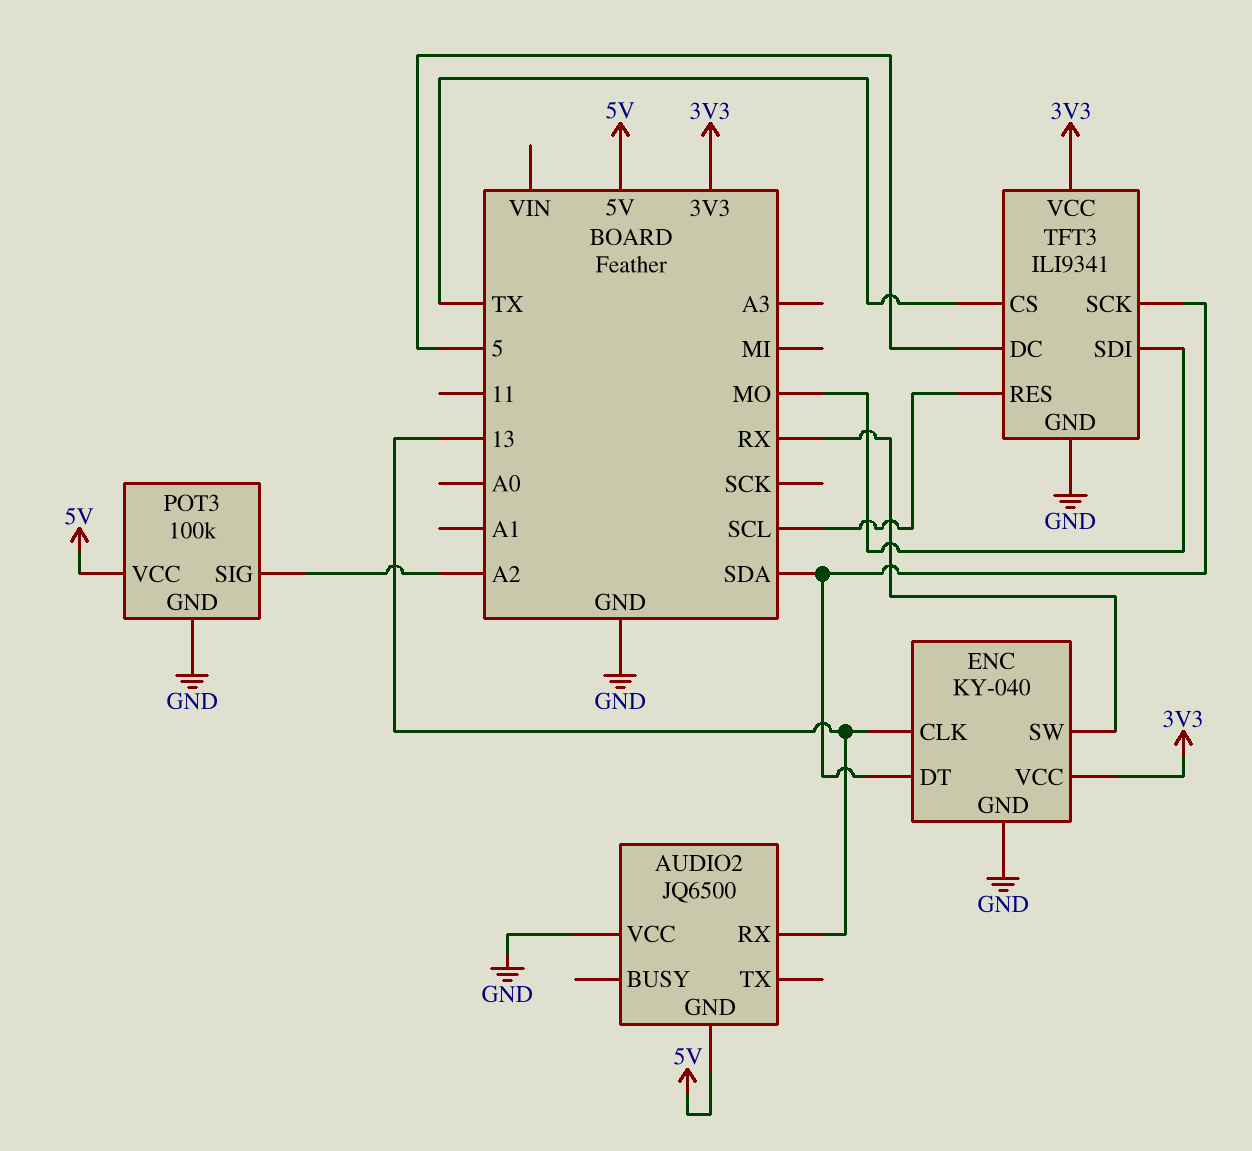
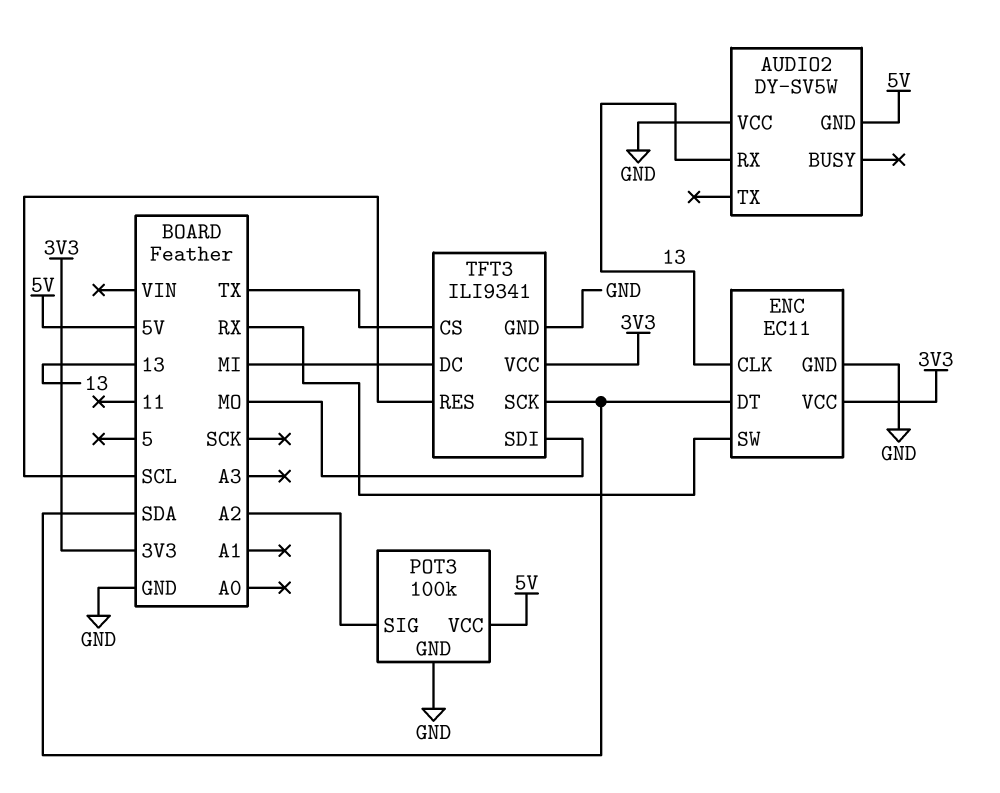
AUDIO2: JQ6500 -> DY-SV5W
ENC: KY-040 -> EC11
TFT3 pin DC: 5 -> MI

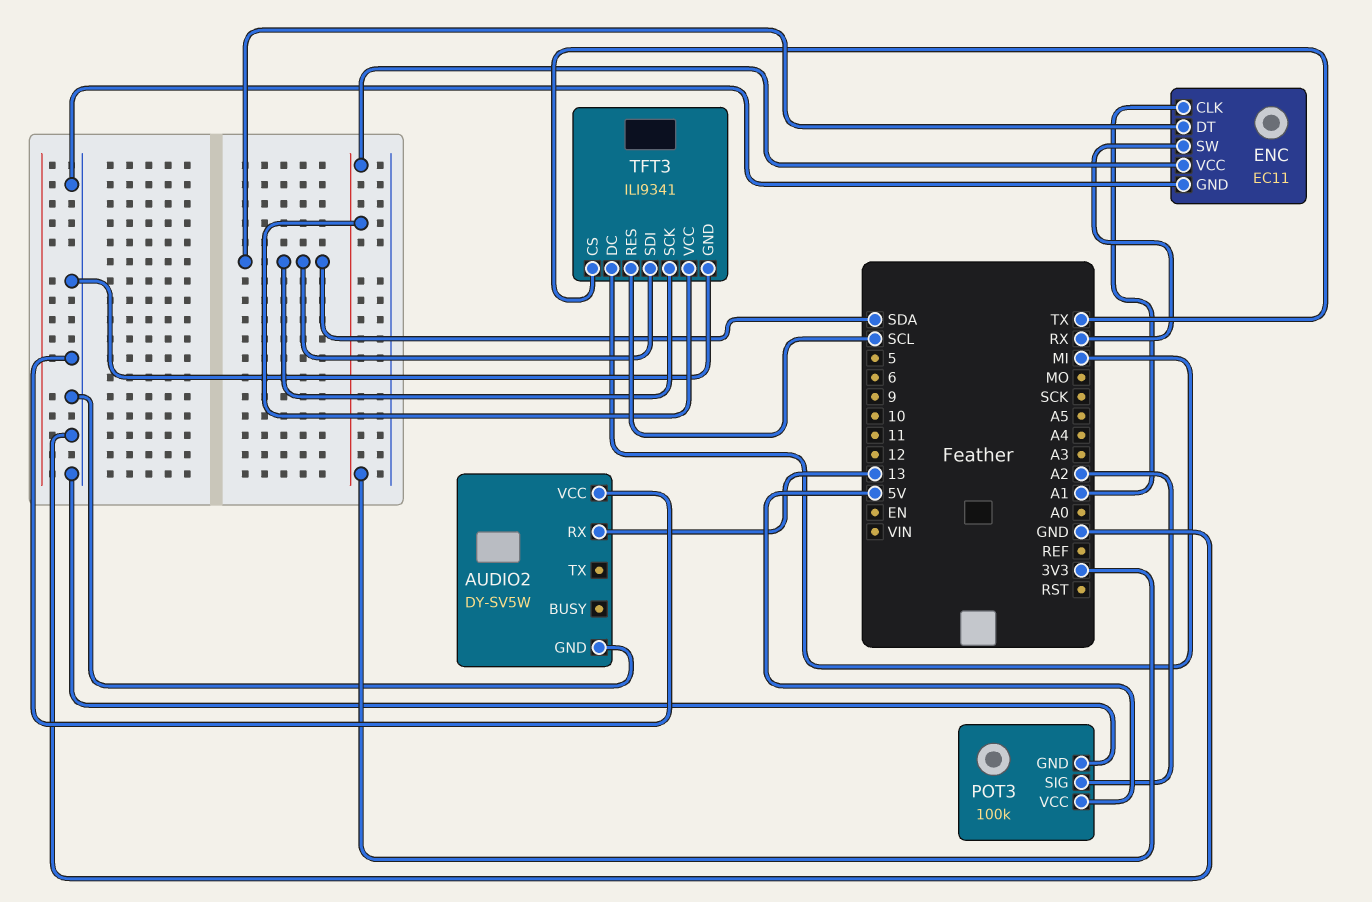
AUDIO2 pin GND: 5V -> GND
ENC pin CLK: 13 -> A1
TFT3 pin SDI: MO -> SDA

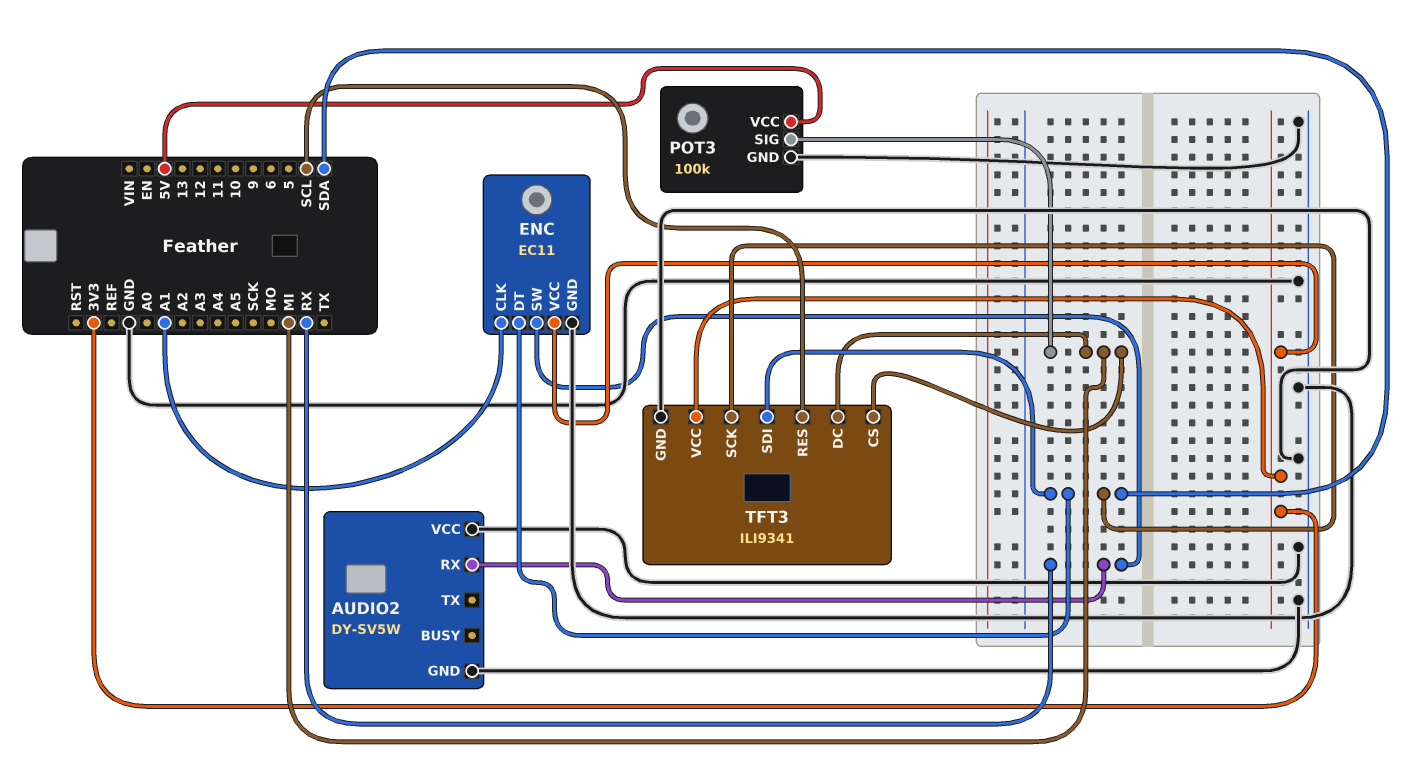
AUDIO2 pin RX: 13 -> RX
POT3 pin SIG: A2 -> MI
TFT3 pin CS: TX -> MI

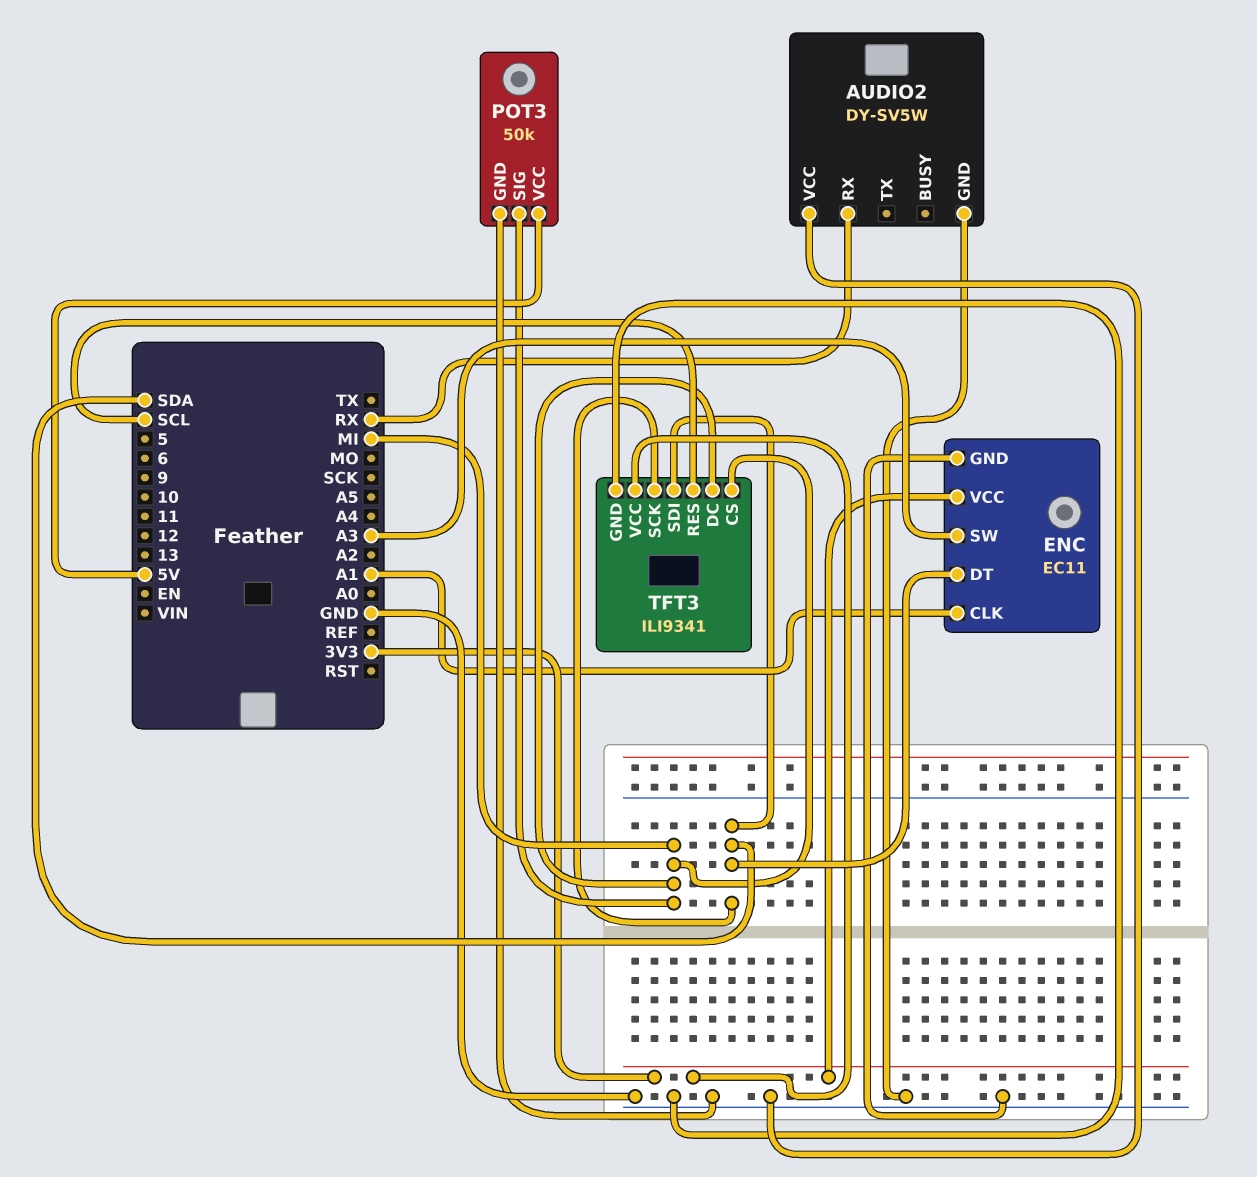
ENC pin SW: RX -> A3
POT3: 100k -> 50k

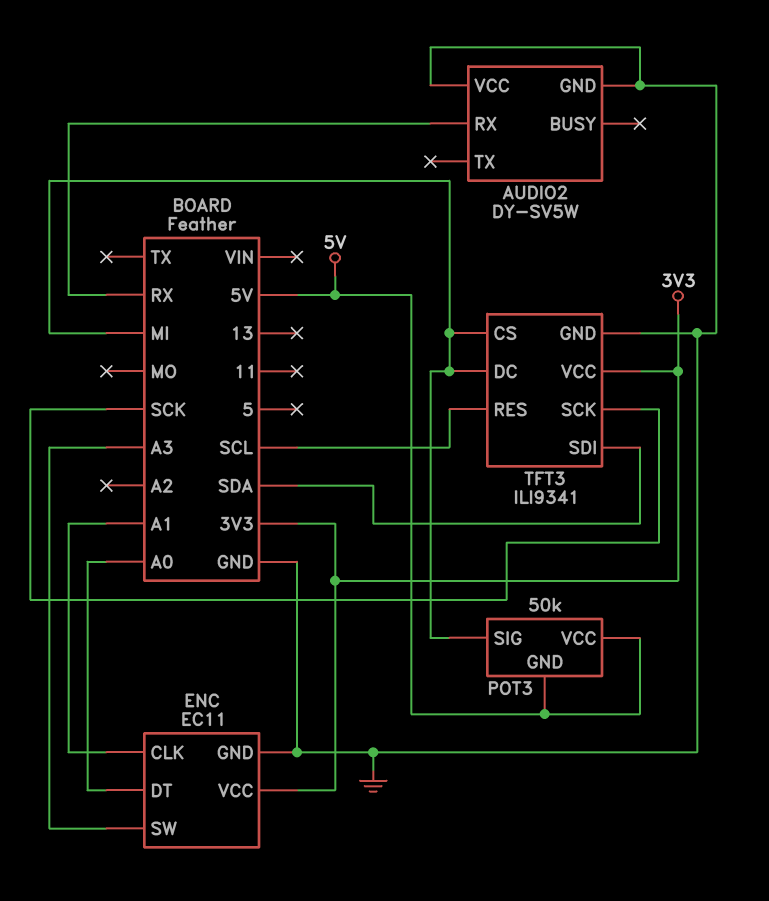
ENC pin DT: SDA -> A0
POT3 pin GND: GND -> 5V
TFT3 pin SCK: SDA -> SCK

